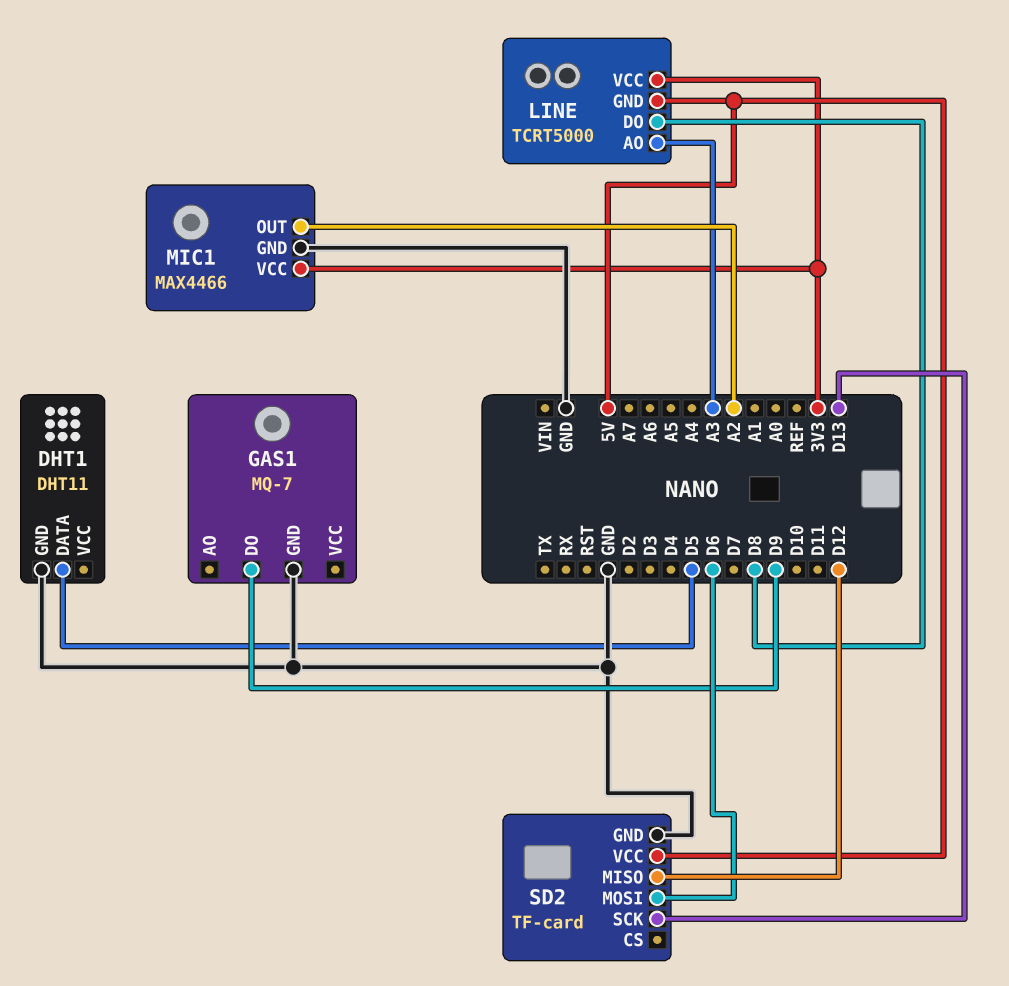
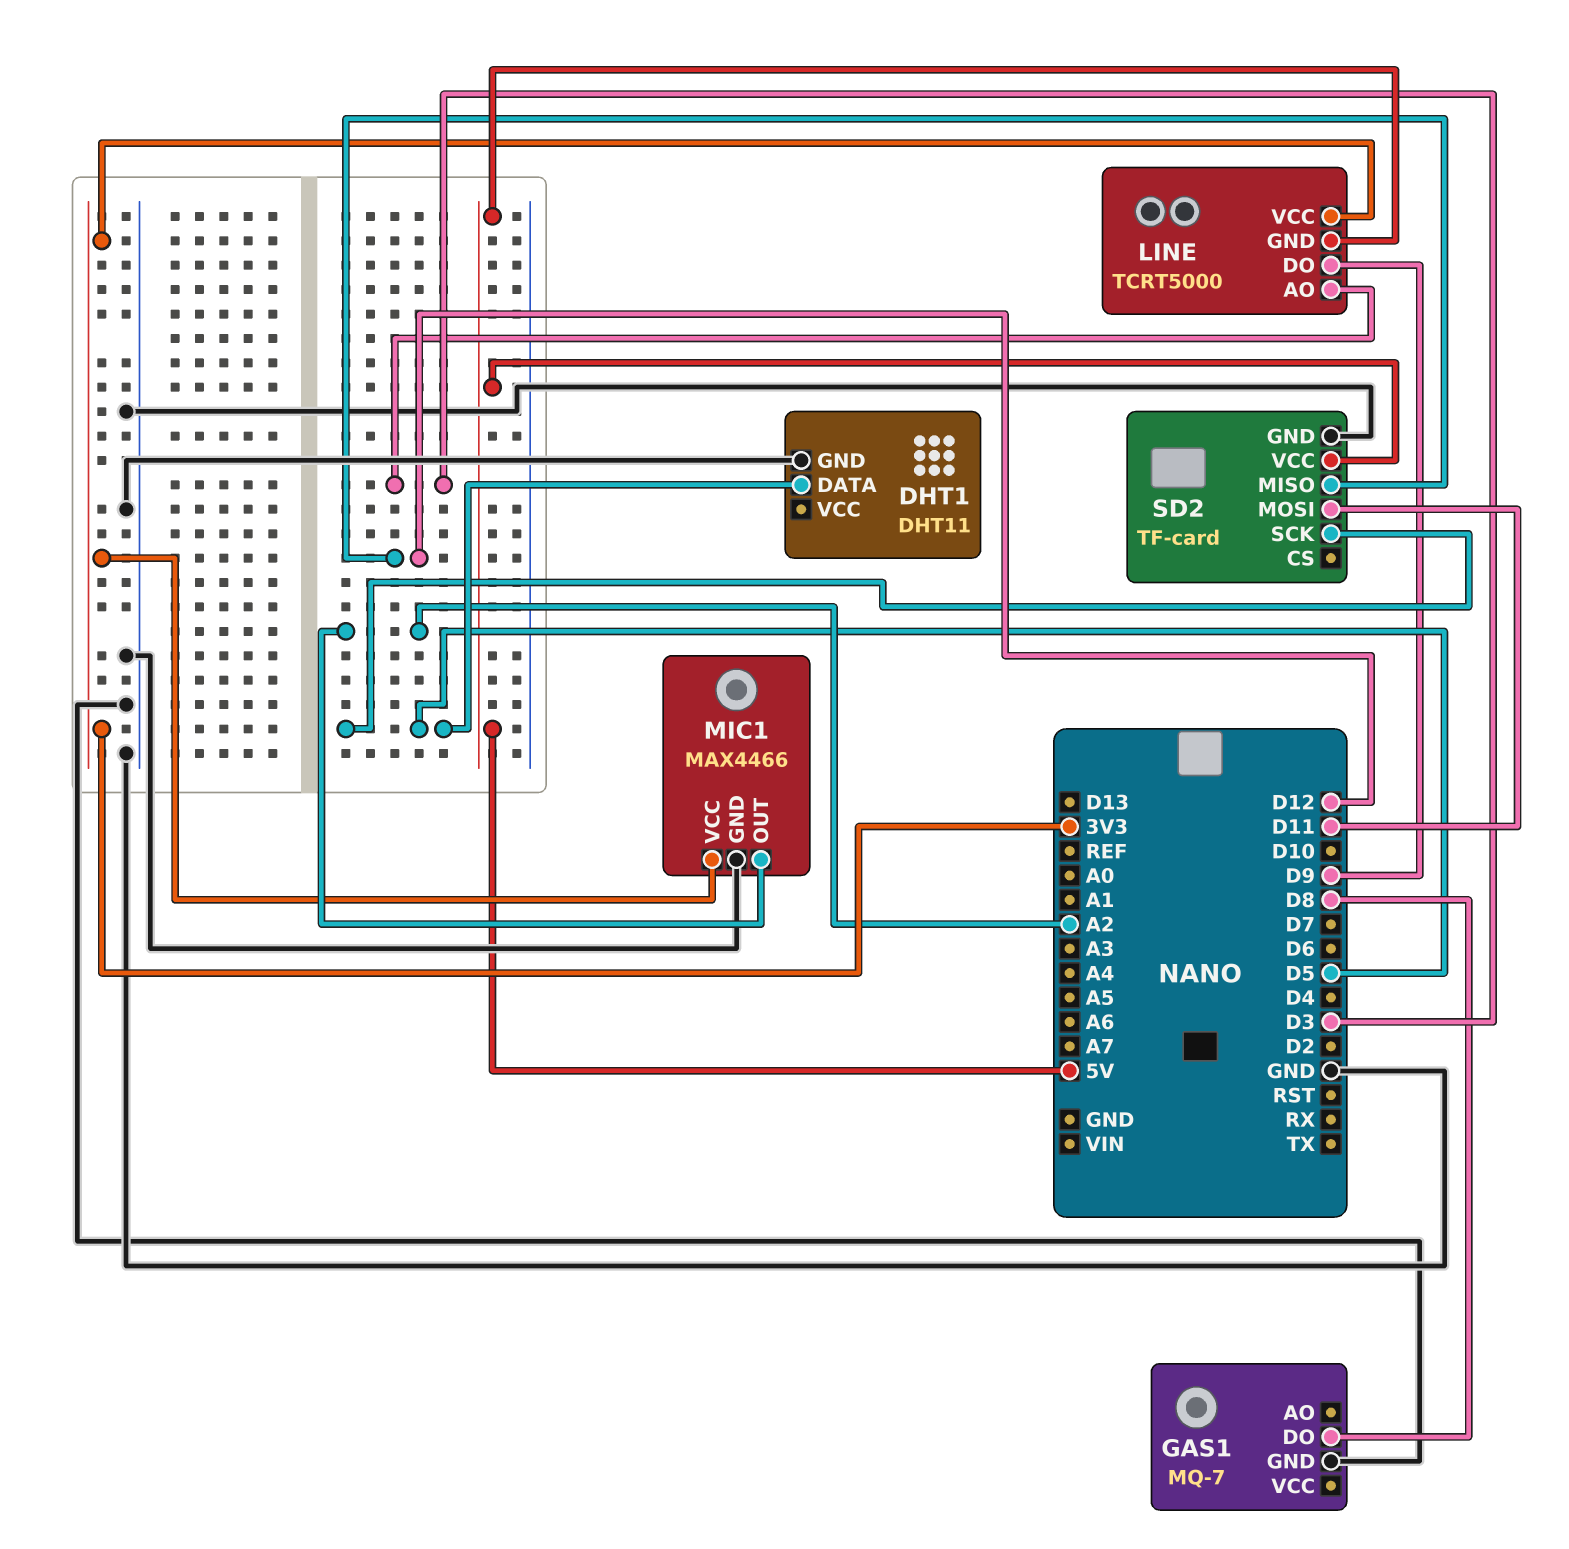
GAS1 pin DO: D9 -> D8
LINE pin AO: A3 -> D3
LINE pin DO: D8 -> D9
SD2 pin MOSI: D6 -> D11
SD2 pin SCK: D13 -> D5

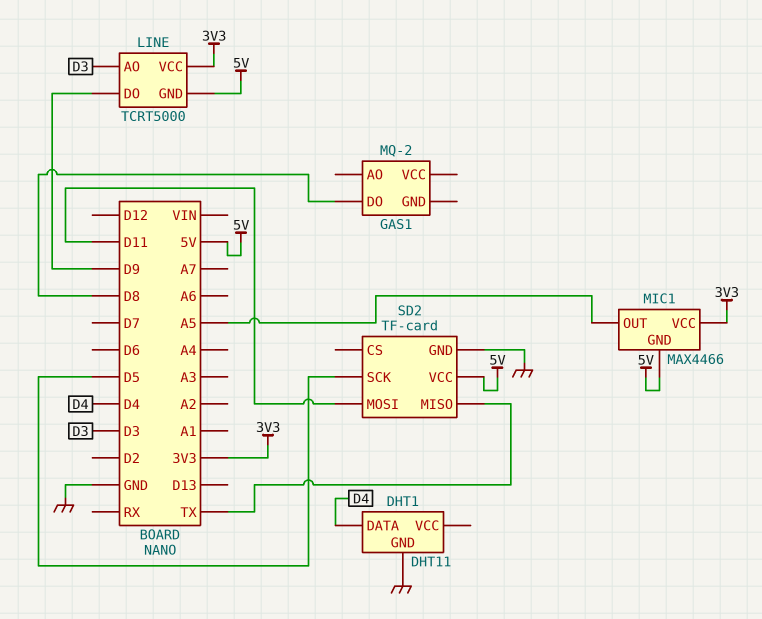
DHT1 pin DATA: D5 -> D4
GAS1: MQ-7 -> MQ-2
GAS1 pin GND: GND -> none
MIC1 pin GND: GND -> 5V
MIC1 pin OUT: A2 -> A5
SD2 pin MISO: D12 -> TX

